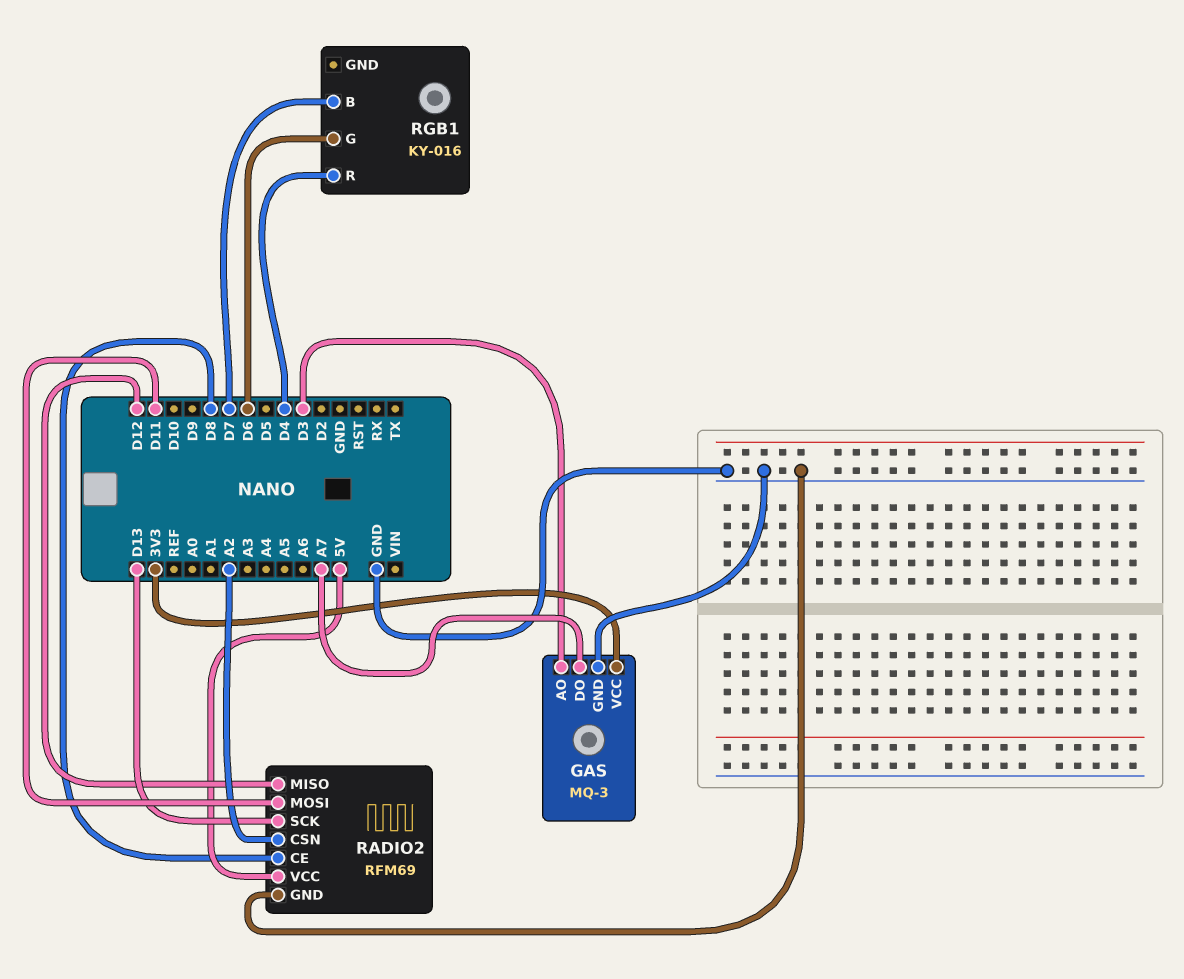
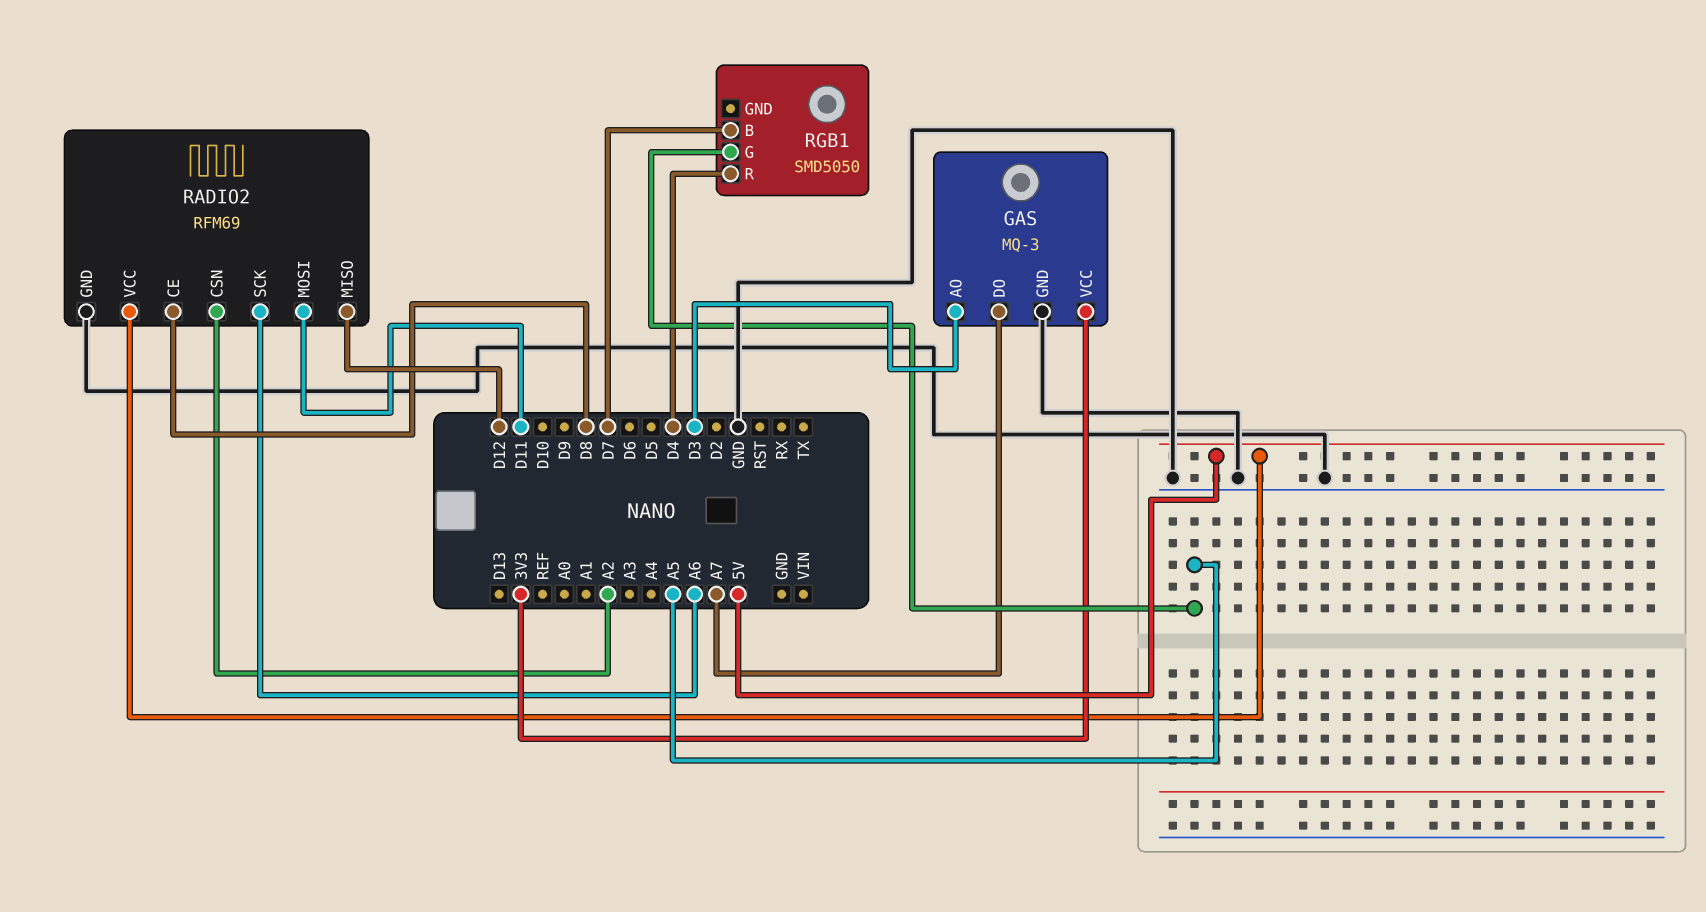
RADIO2 pin SCK: D13 -> A6
RGB1: KY-016 -> SMD5050
RGB1 pin G: D6 -> A5

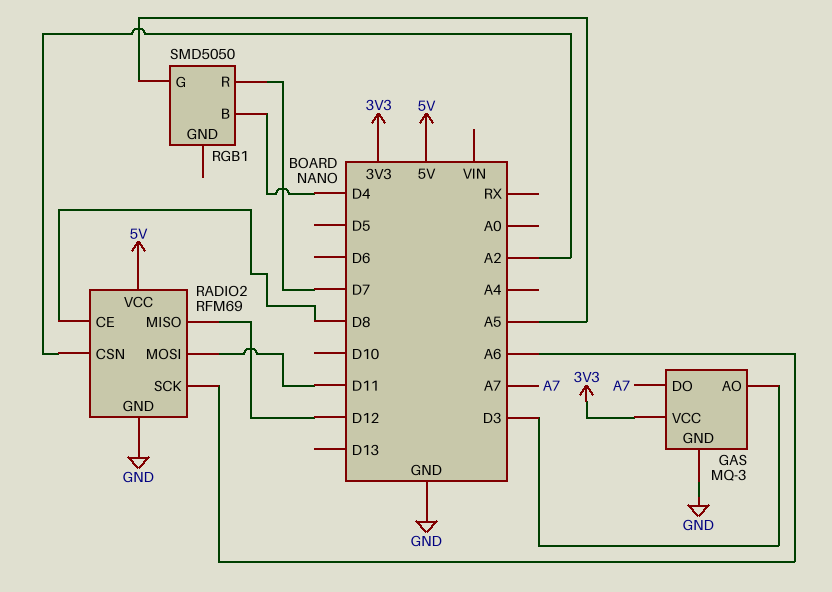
RGB1 pin B: D7 -> D4
RGB1 pin R: D4 -> D7

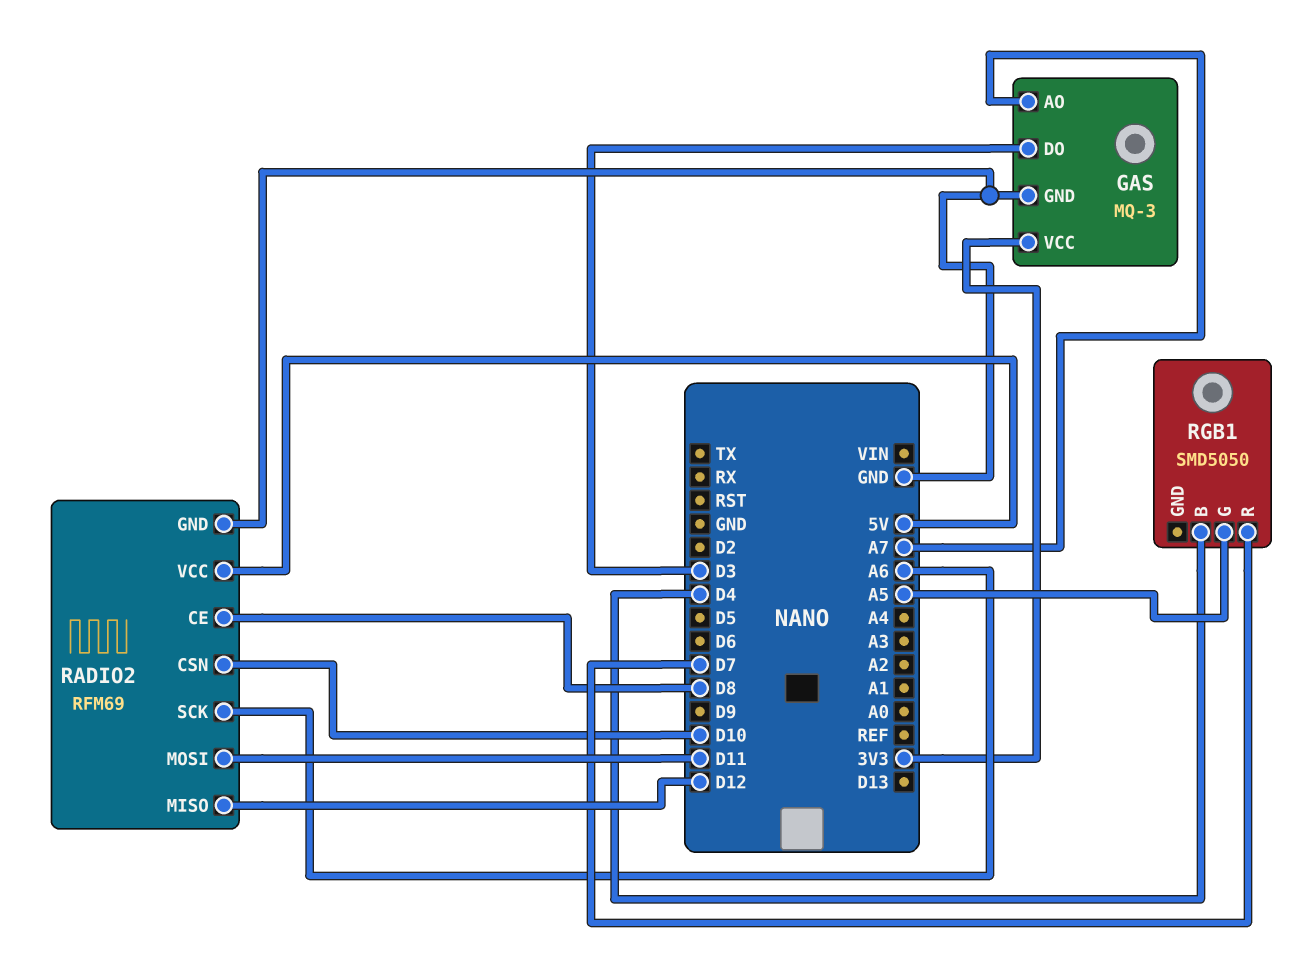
GAS pin AO: D3 -> A7
GAS pin DO: A7 -> D3
RADIO2 pin CSN: A2 -> D10

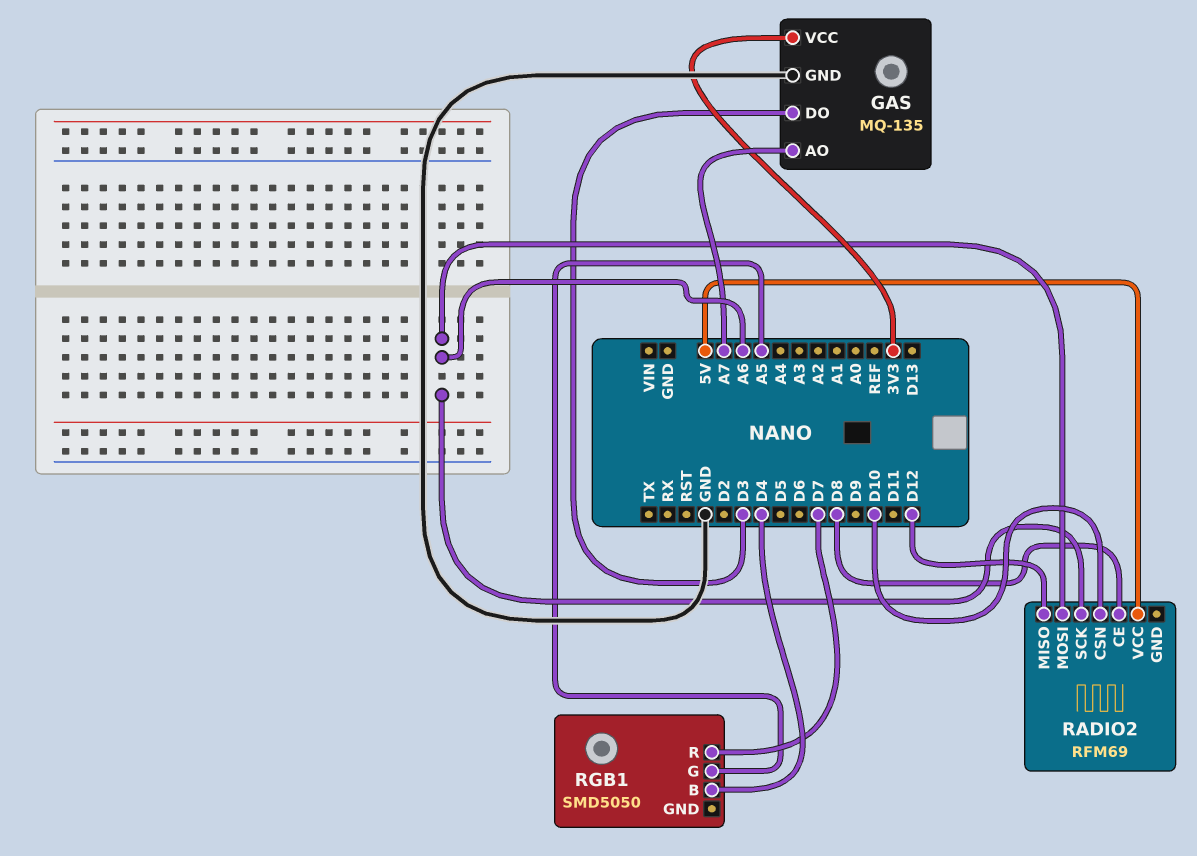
GAS: MQ-3 -> MQ-135
RADIO2 pin GND: GND -> none
RADIO2 pin MOSI: D11 -> A6

